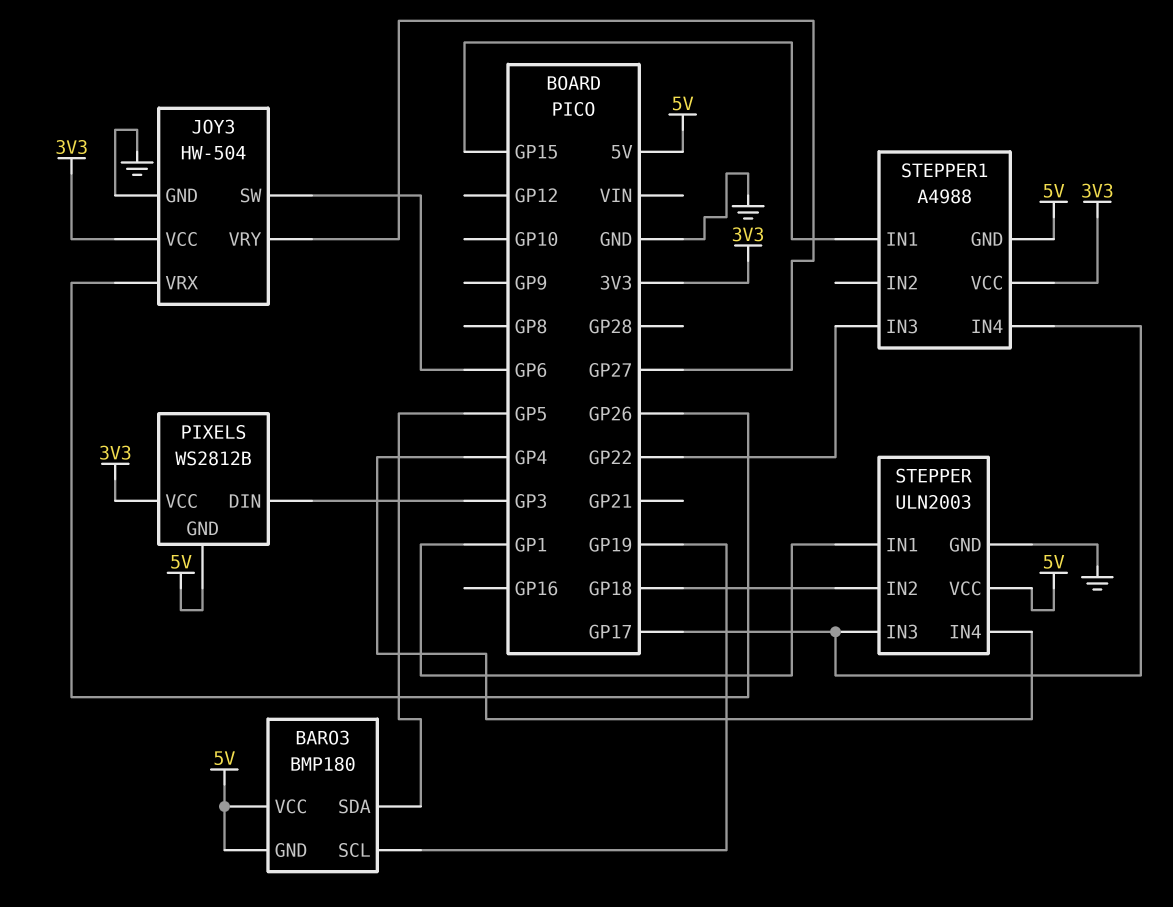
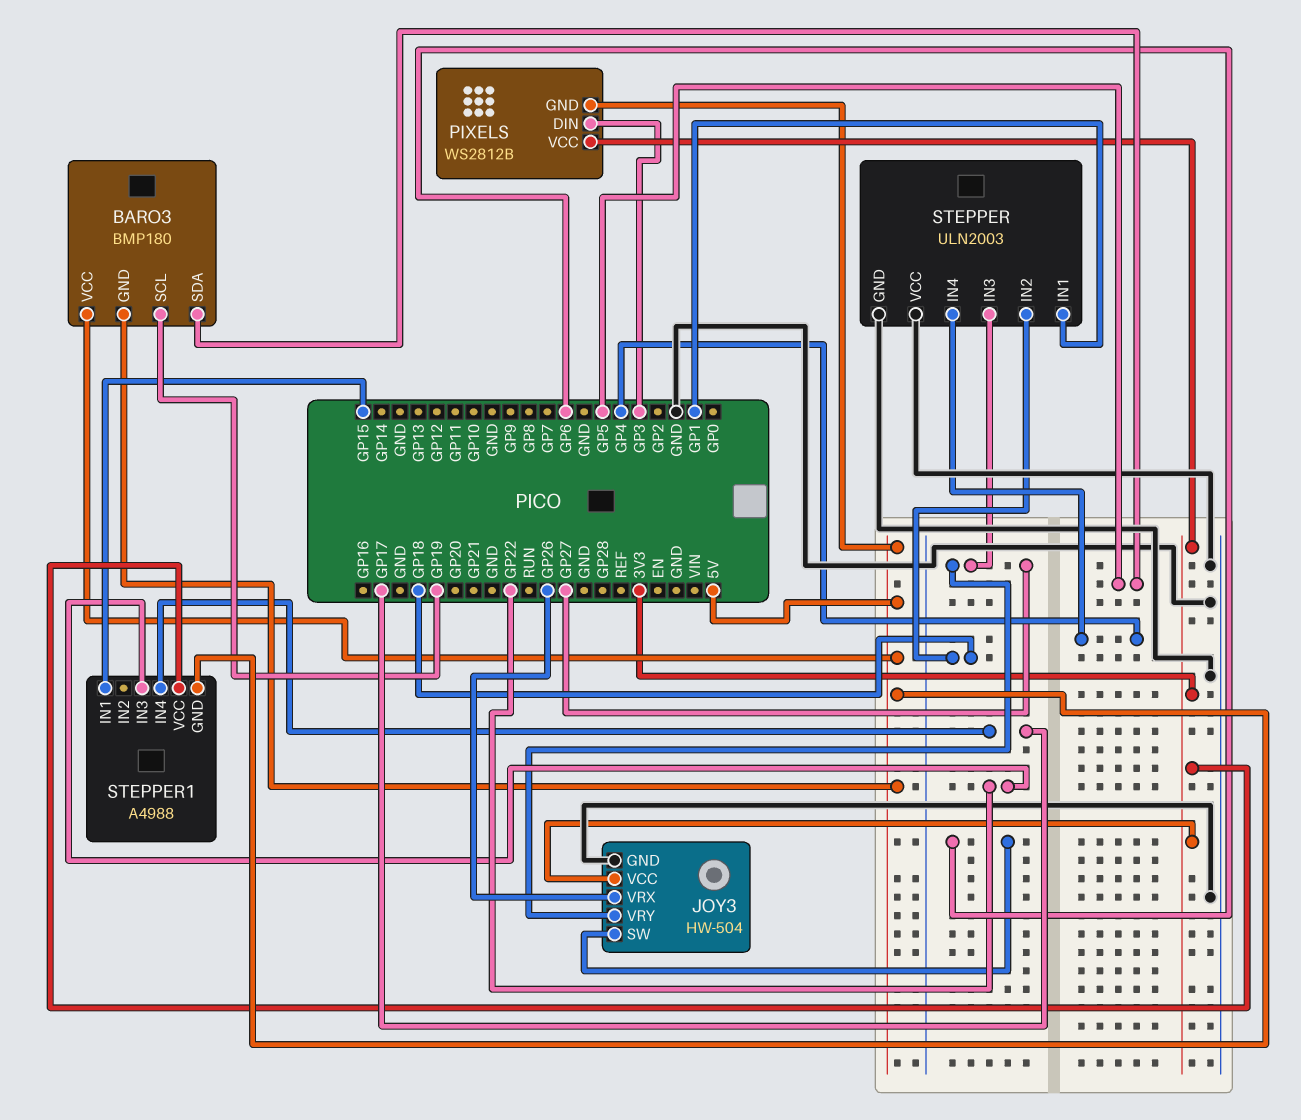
STEPPER pin IN3: GP17 -> GP27
STEPPER pin VCC: 5V -> GND

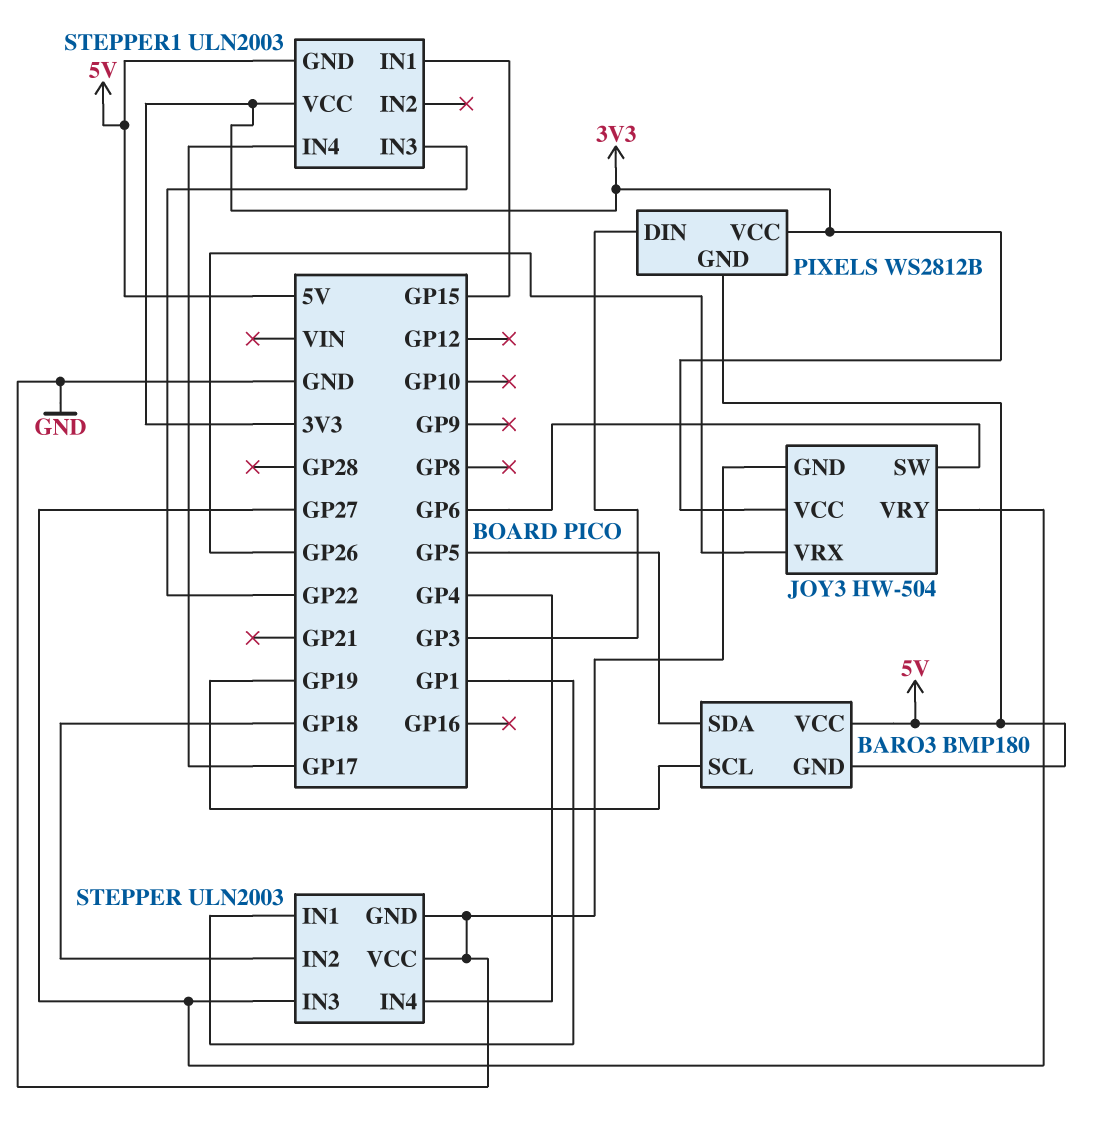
STEPPER1: A4988 -> ULN2003

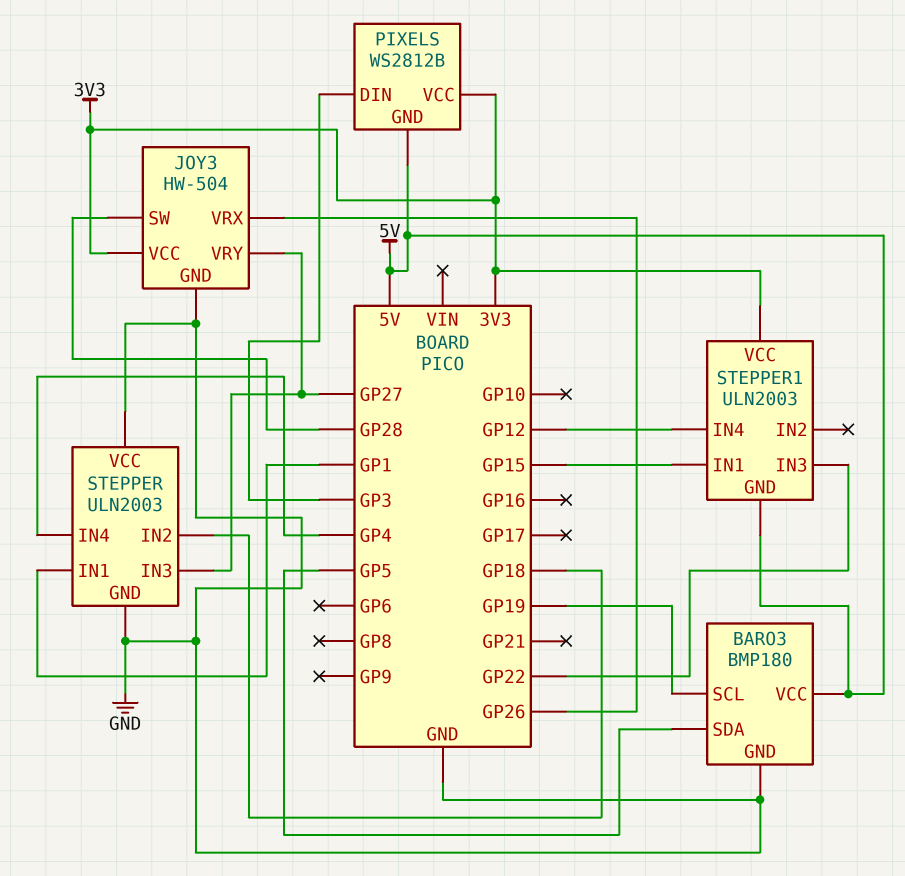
BARO3 pin GND: 5V -> GND
JOY3 pin SW: GP6 -> GP28
STEPPER1 pin IN4: GP17 -> GP12

